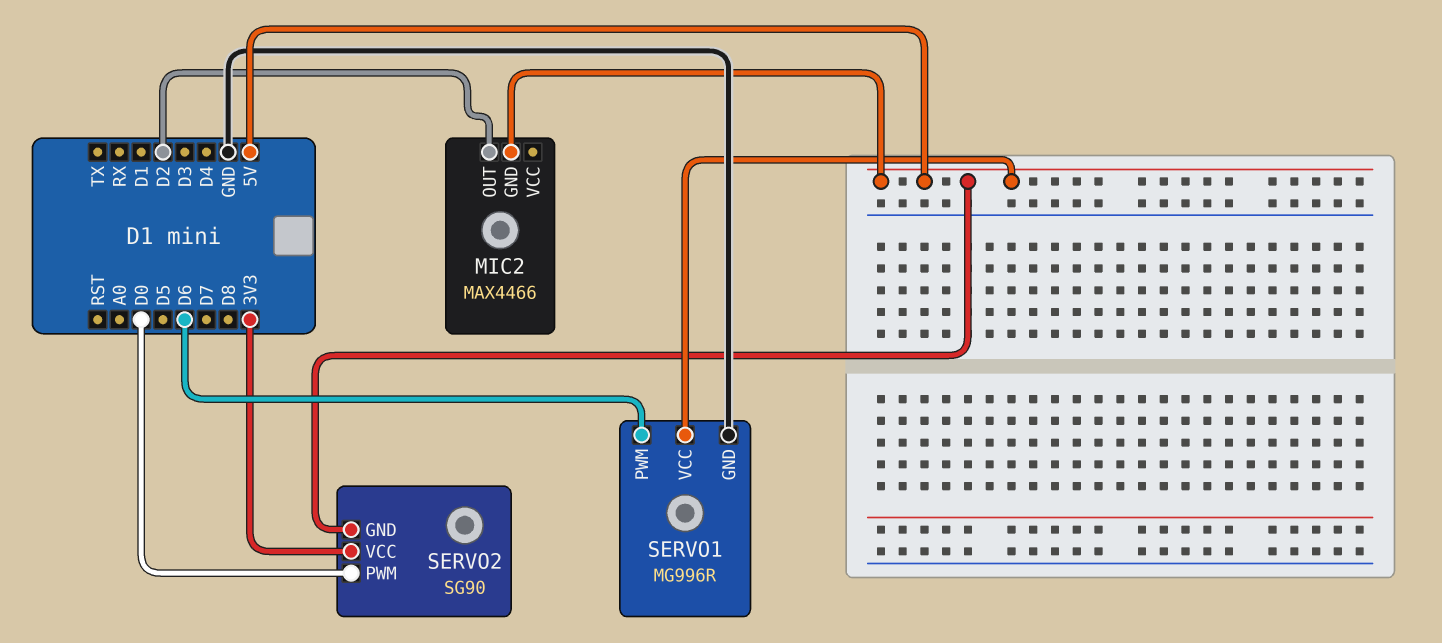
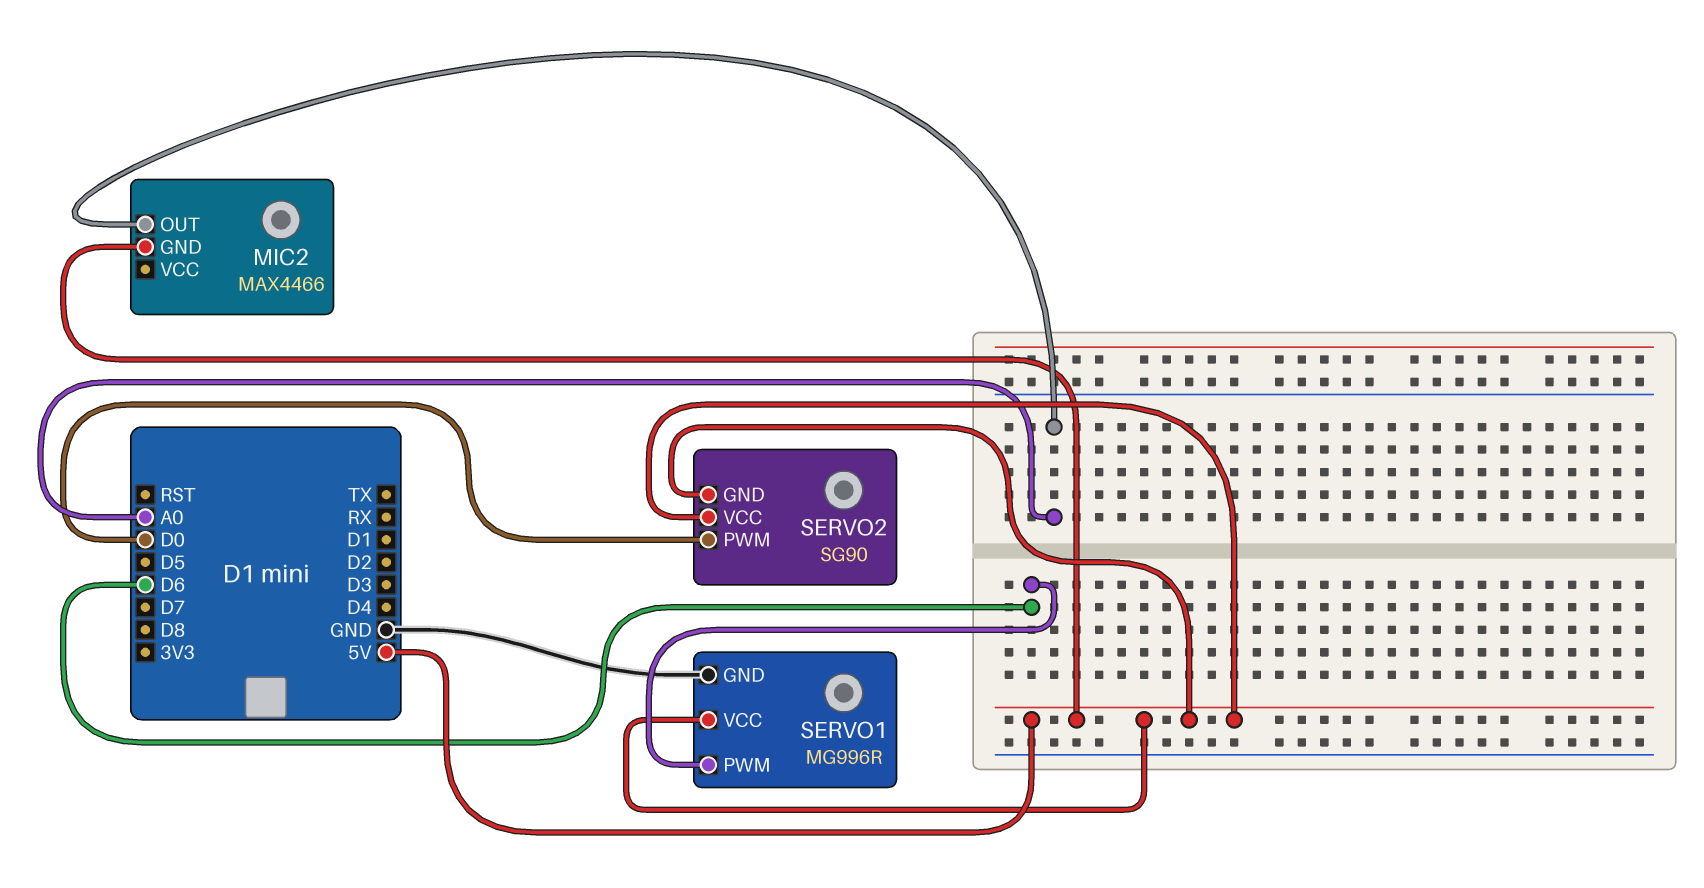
MIC2 pin OUT: D2 -> A0
SERVO2 pin VCC: 3V3 -> 5V

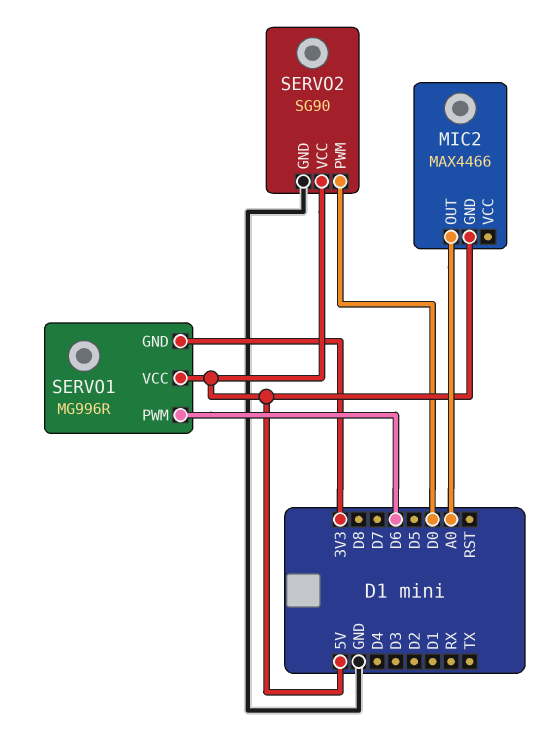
SERVO1 pin GND: GND -> 3V3
SERVO2 pin GND: 5V -> GND

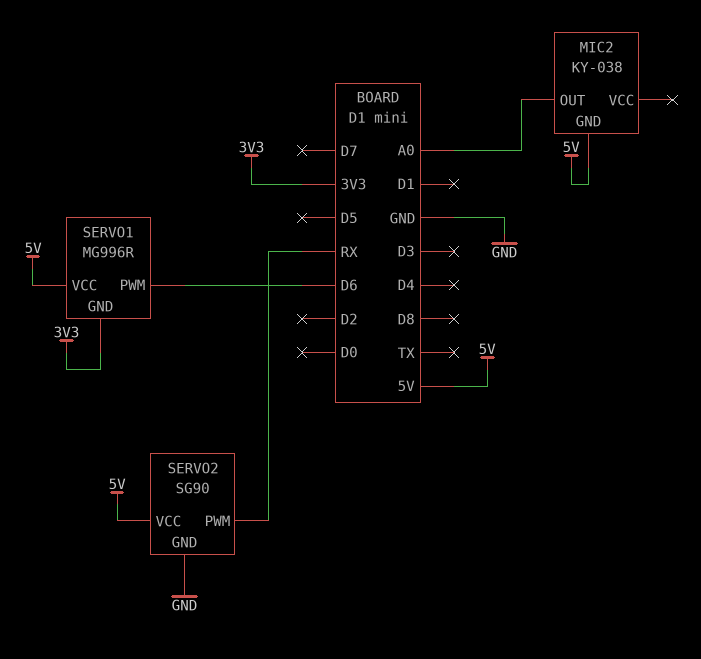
MIC2: MAX4466 -> KY-038
SERVO2 pin PWM: D0 -> RX

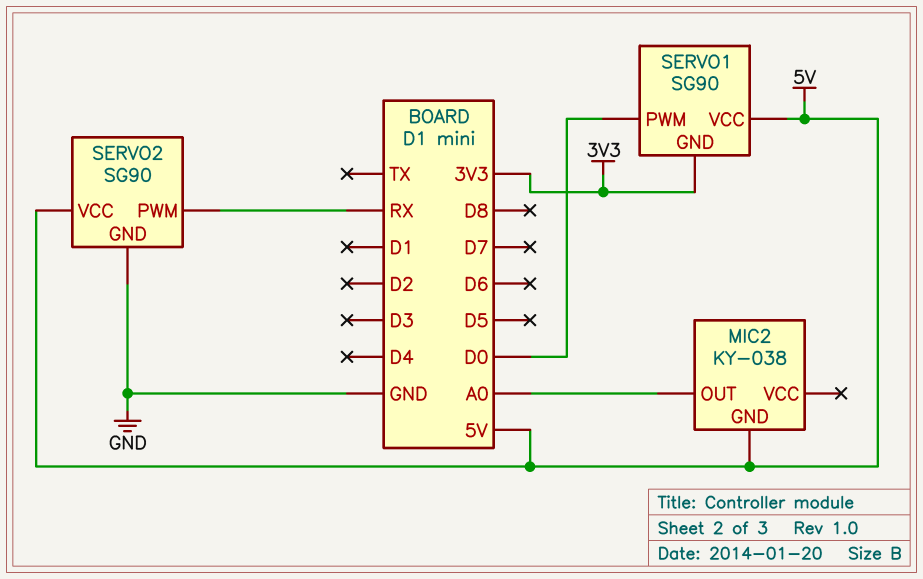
SERVO1: MG996R -> SG90
SERVO1 pin PWM: D6 -> D0

